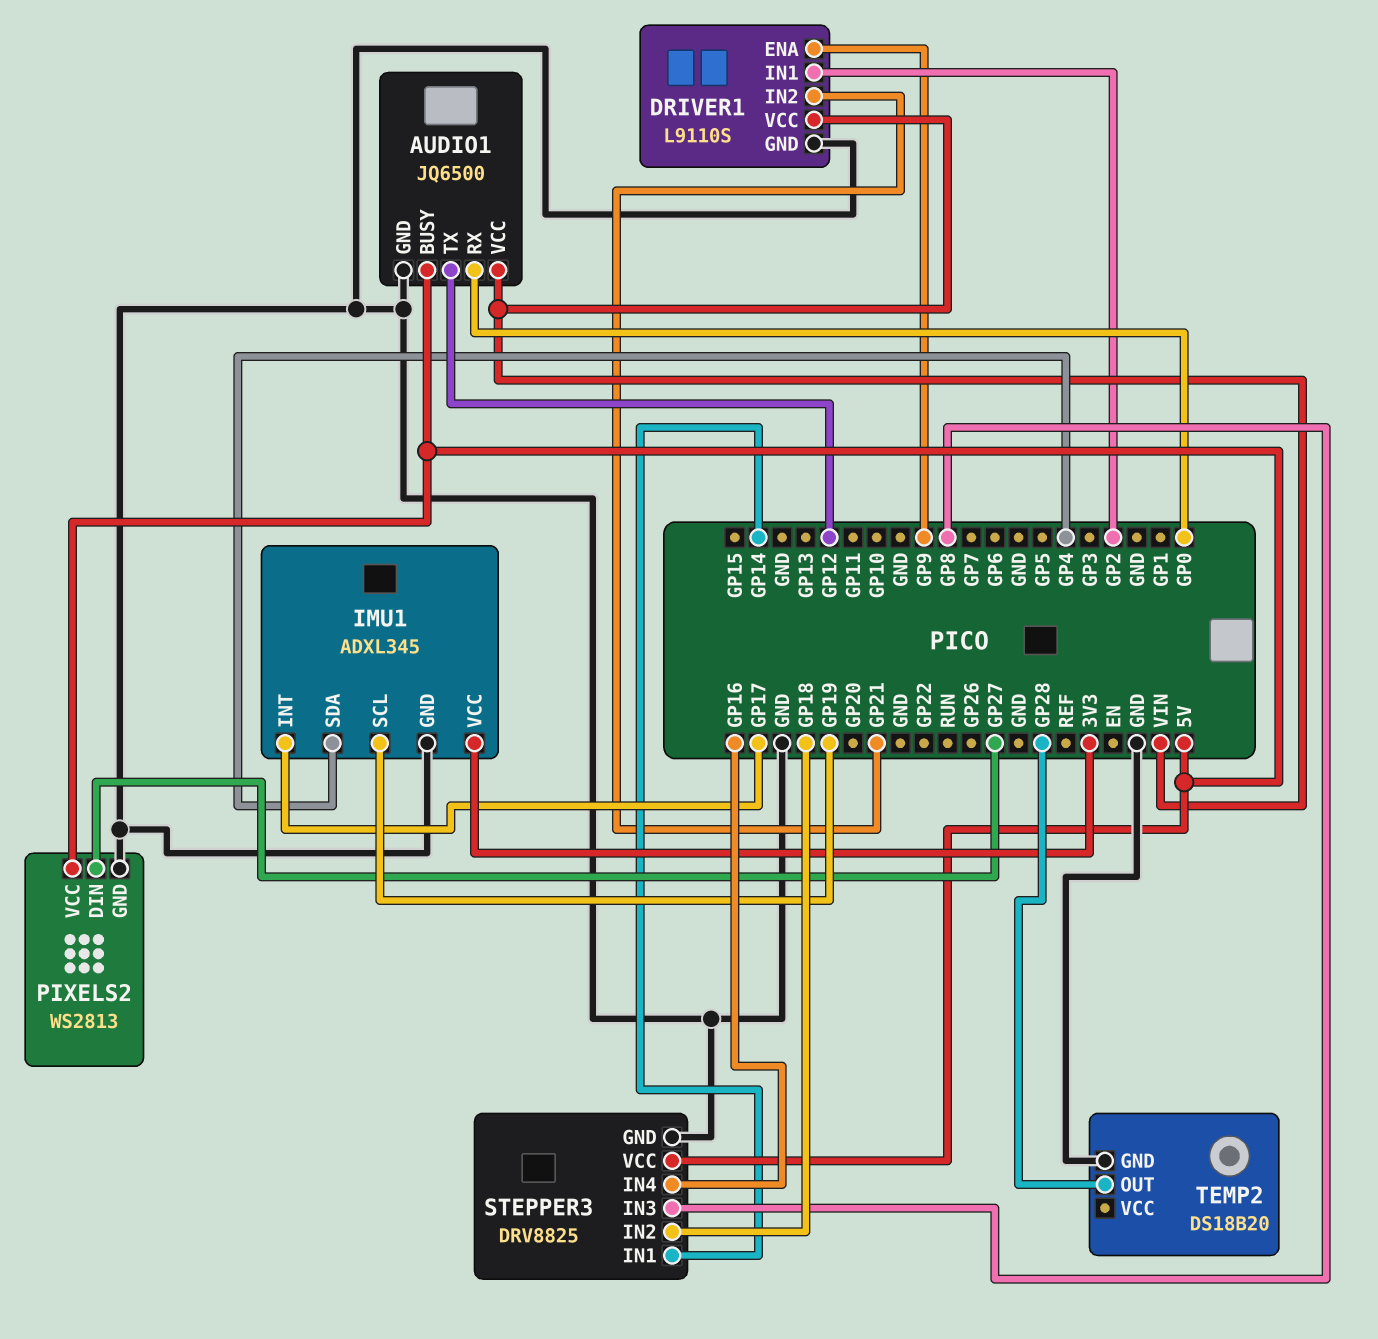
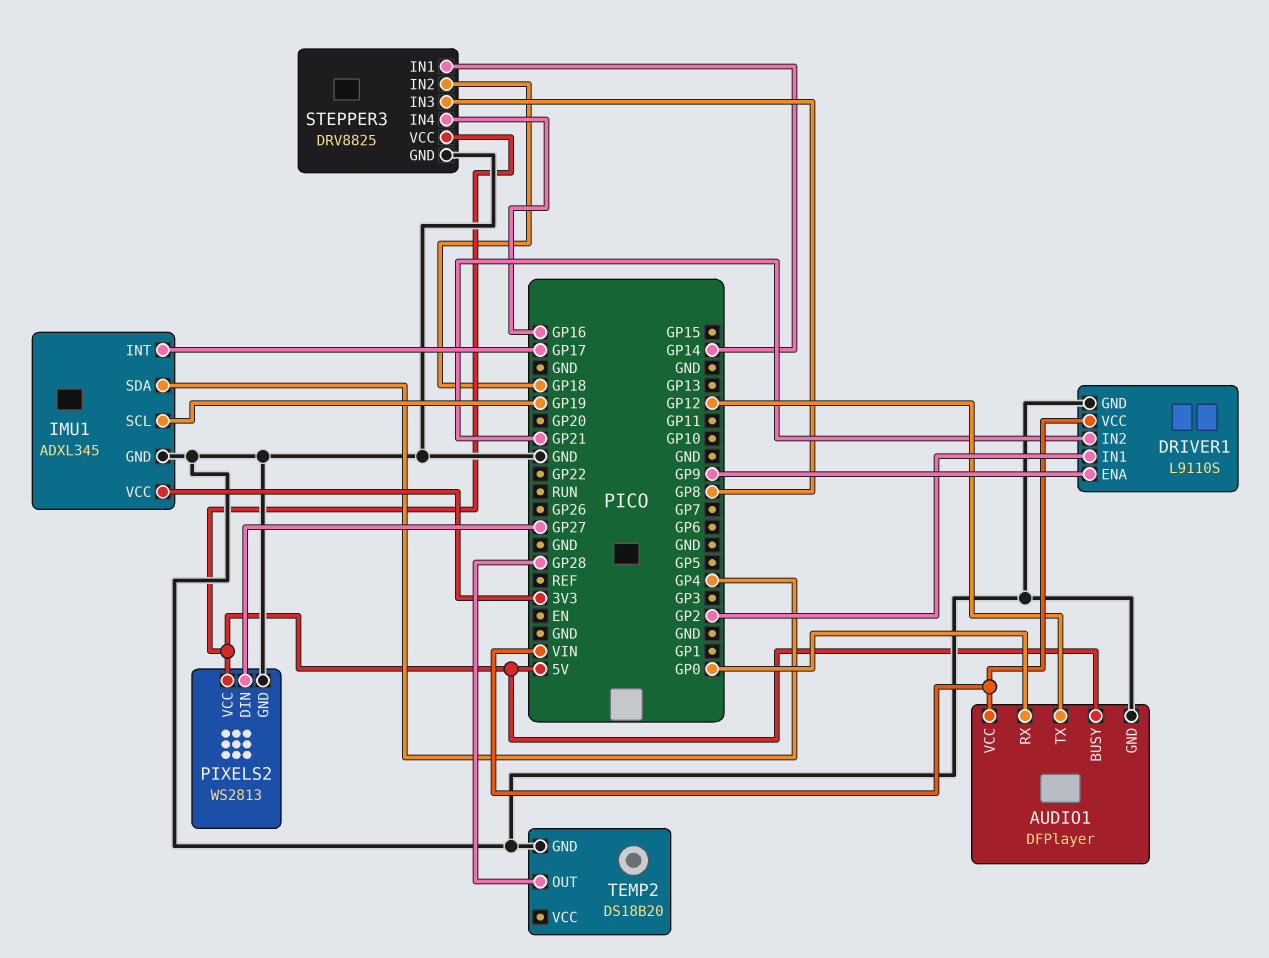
AUDIO1: JQ6500 -> DFPlayer

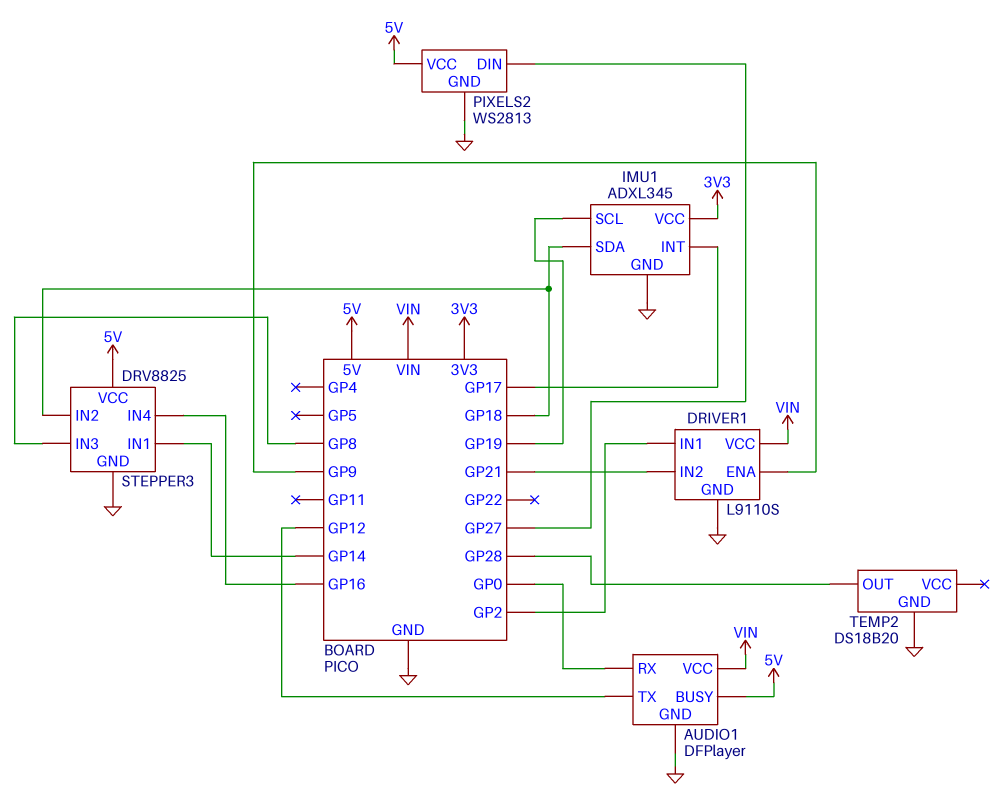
IMU1 pin SDA: GP4 -> GP18

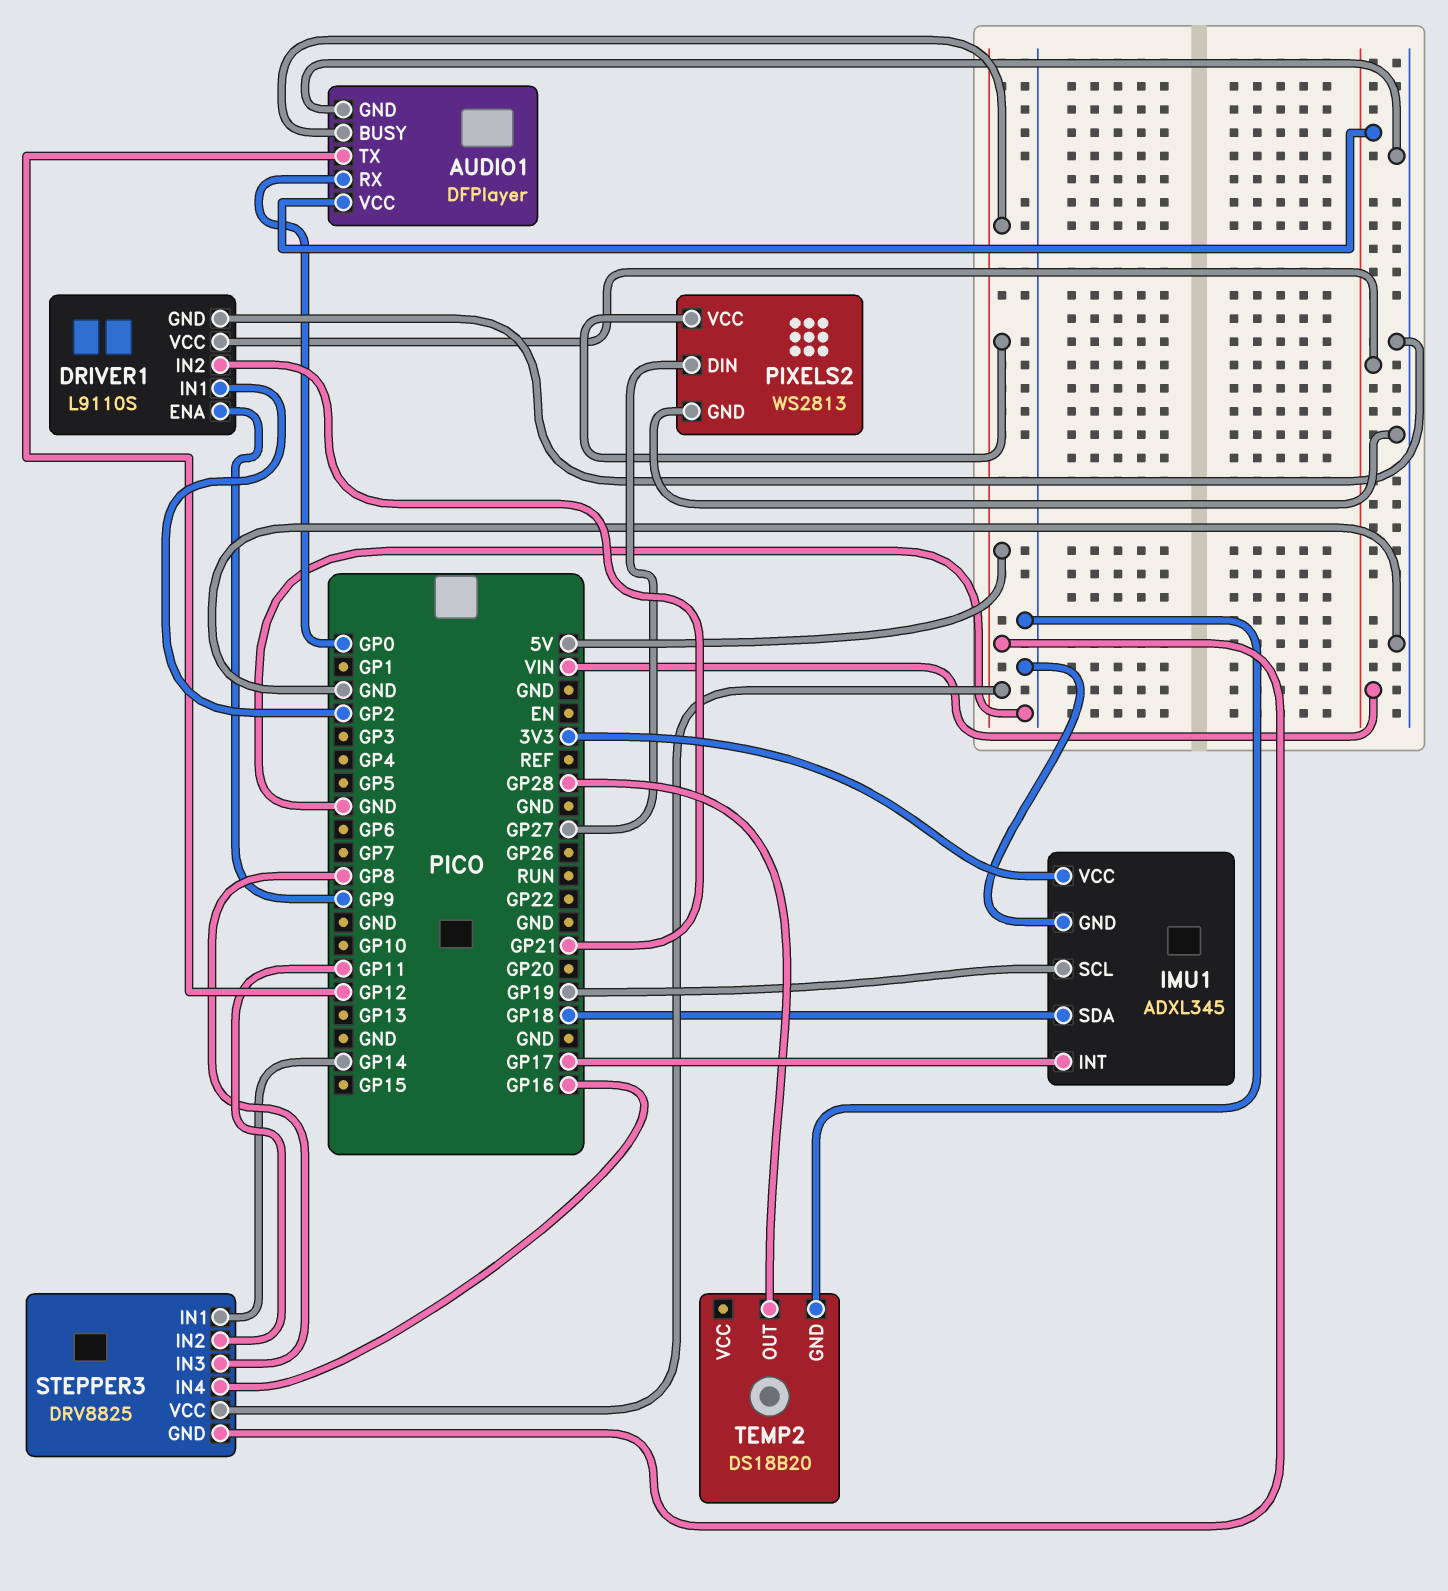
STEPPER3 pin GND: GND -> 5V
STEPPER3 pin IN2: GP18 -> GP11

